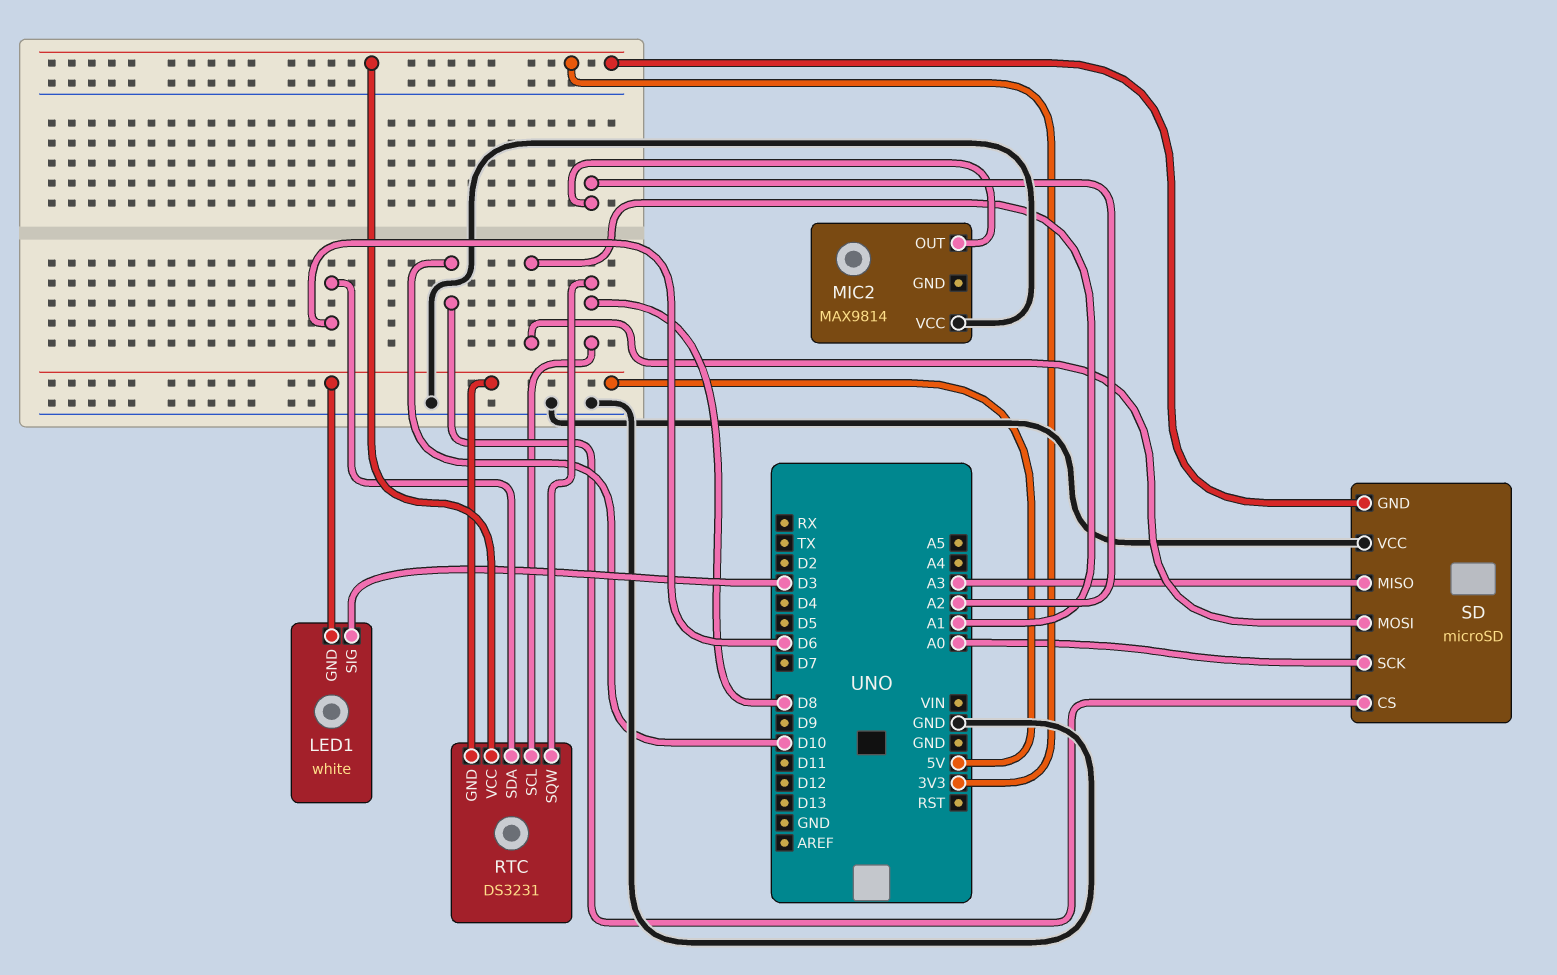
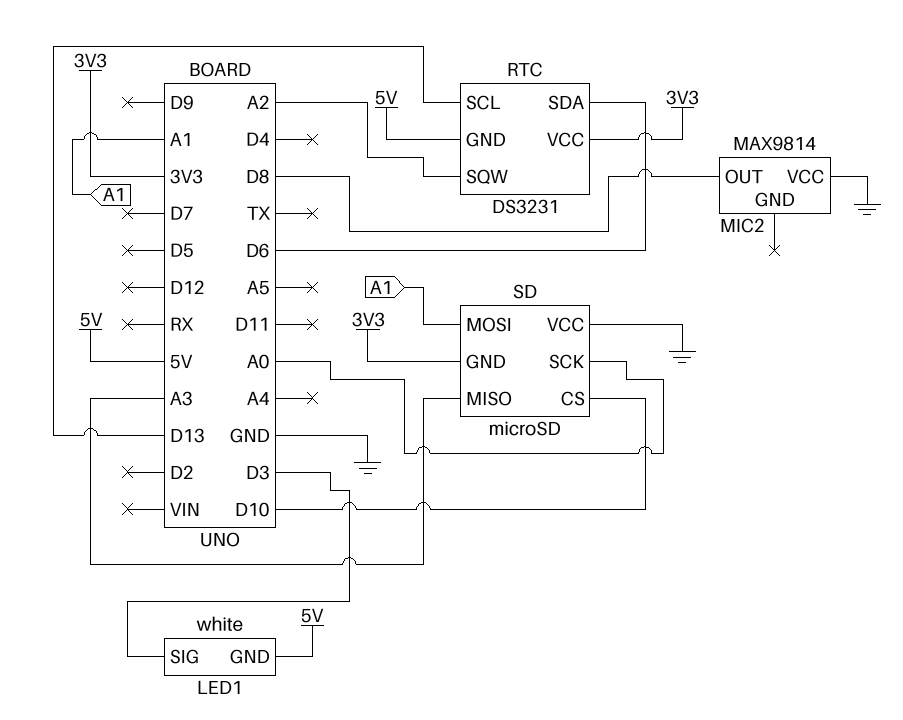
MIC2 pin OUT: A2 -> D8
RTC pin SCL: D8 -> D13
RTC pin SQW: D8 -> A2

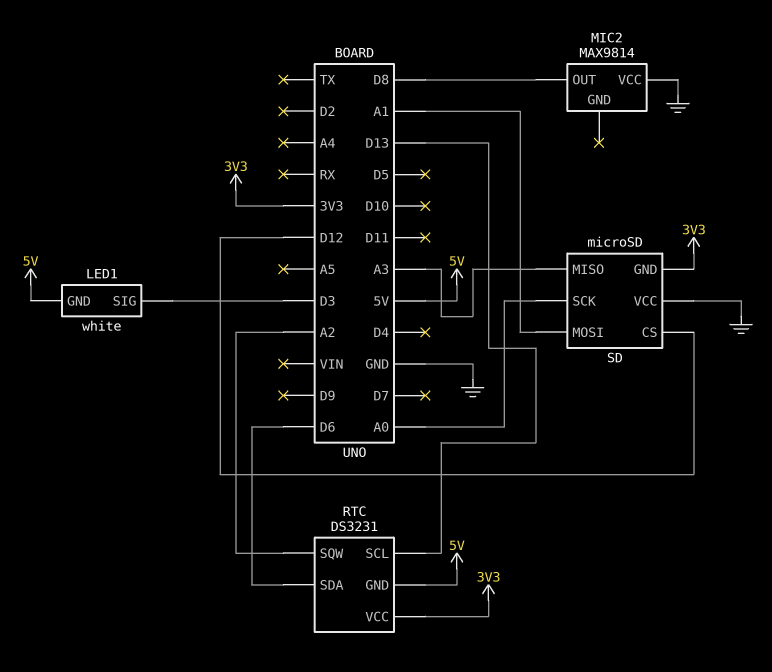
SD pin CS: D10 -> D12

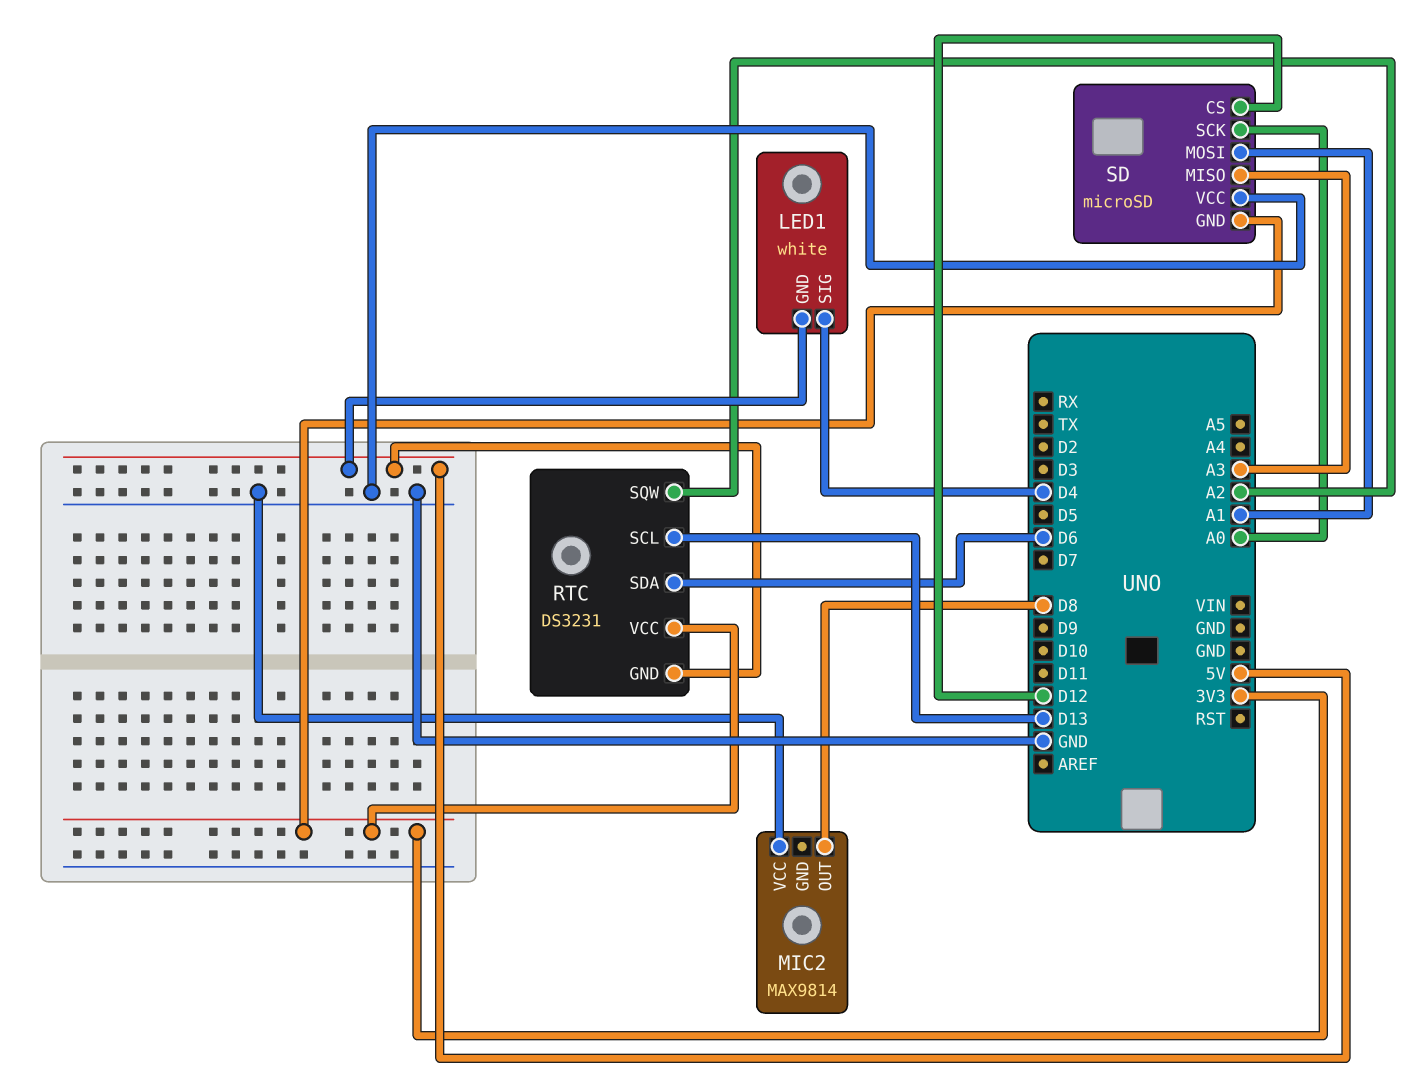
LED1 pin SIG: D3 -> D4

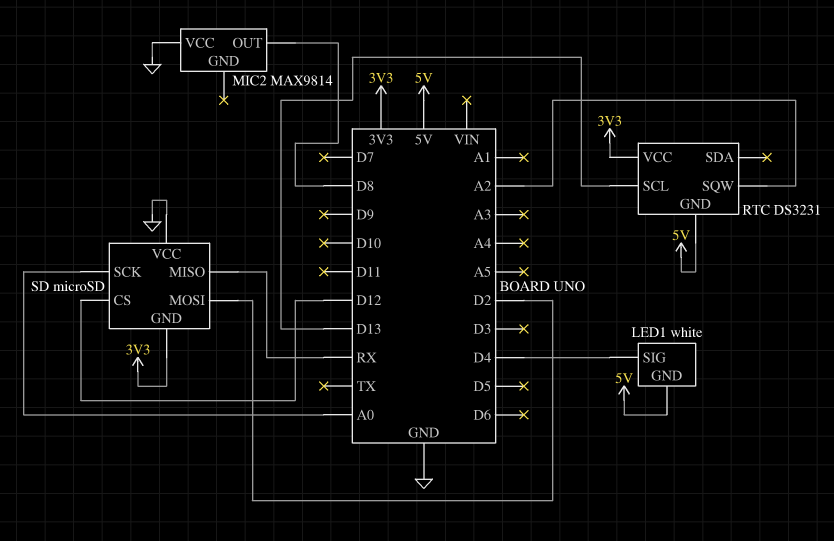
RTC pin SDA: D6 -> none
SD pin MISO: A3 -> RX
SD pin MOSI: A1 -> D2

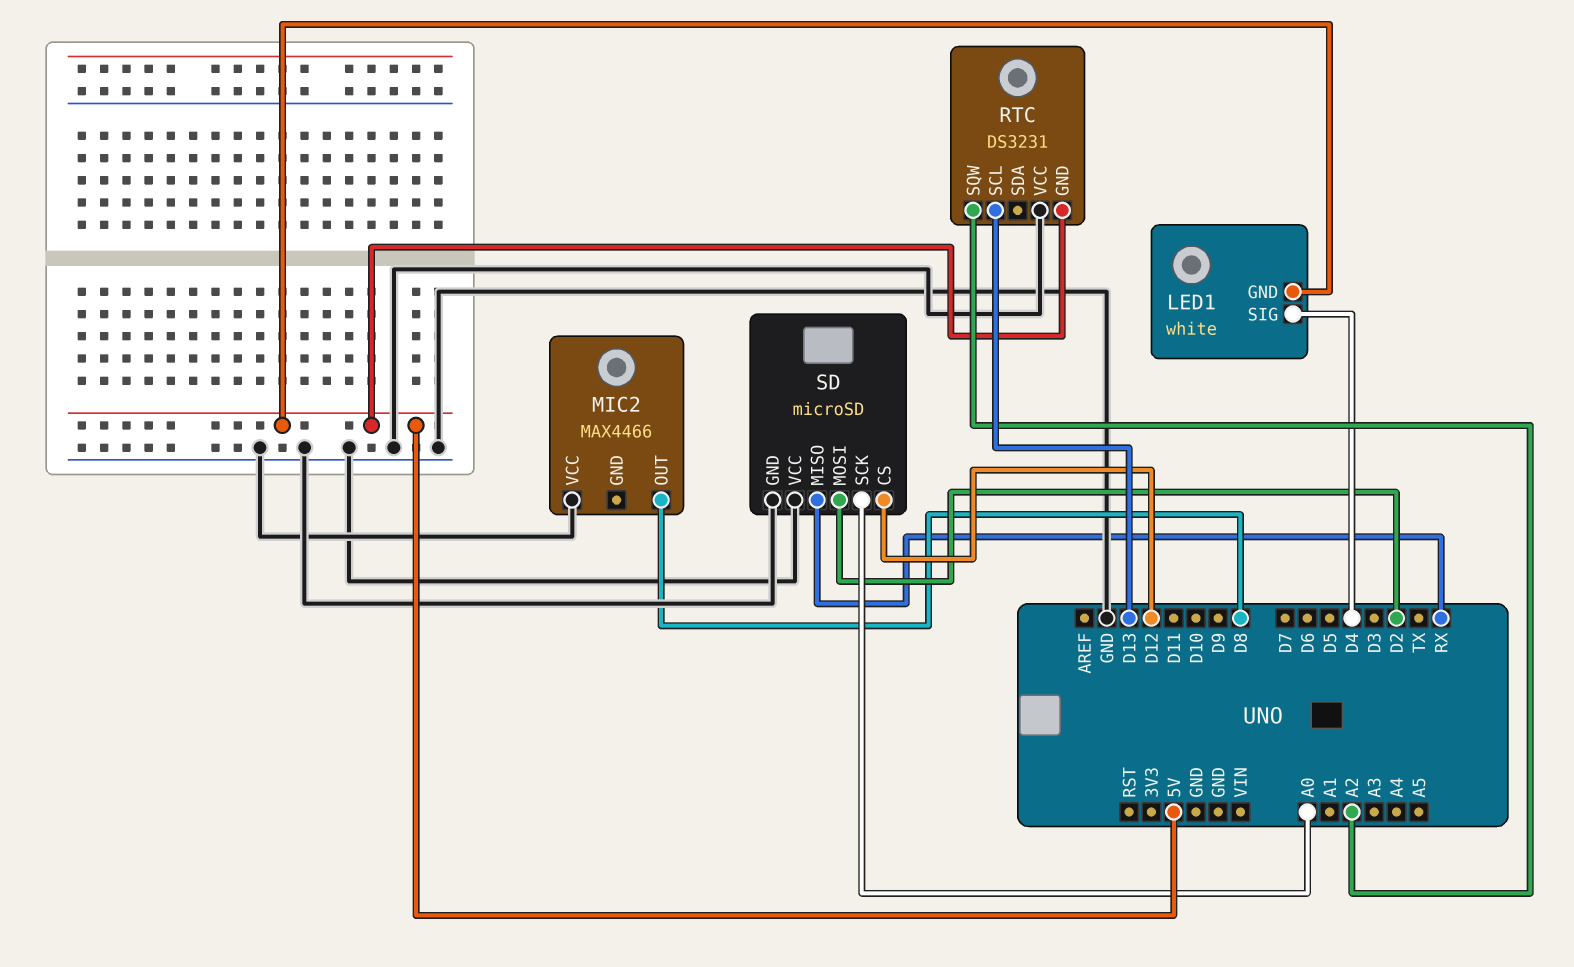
MIC2: MAX9814 -> MAX4466
RTC pin VCC: 3V3 -> GND
SD pin GND: 3V3 -> GND

